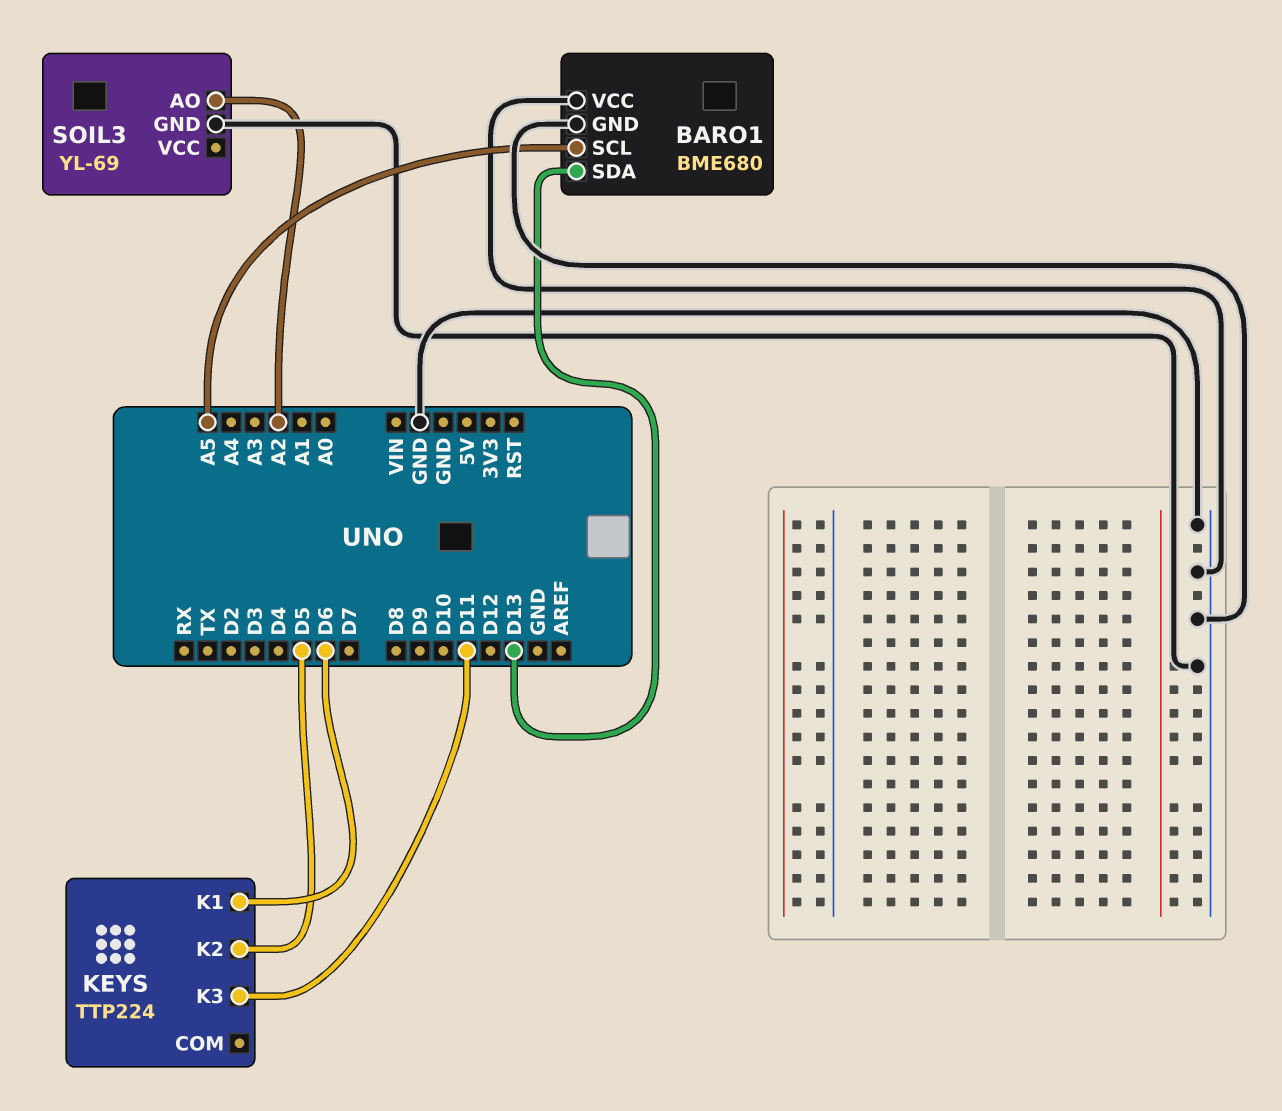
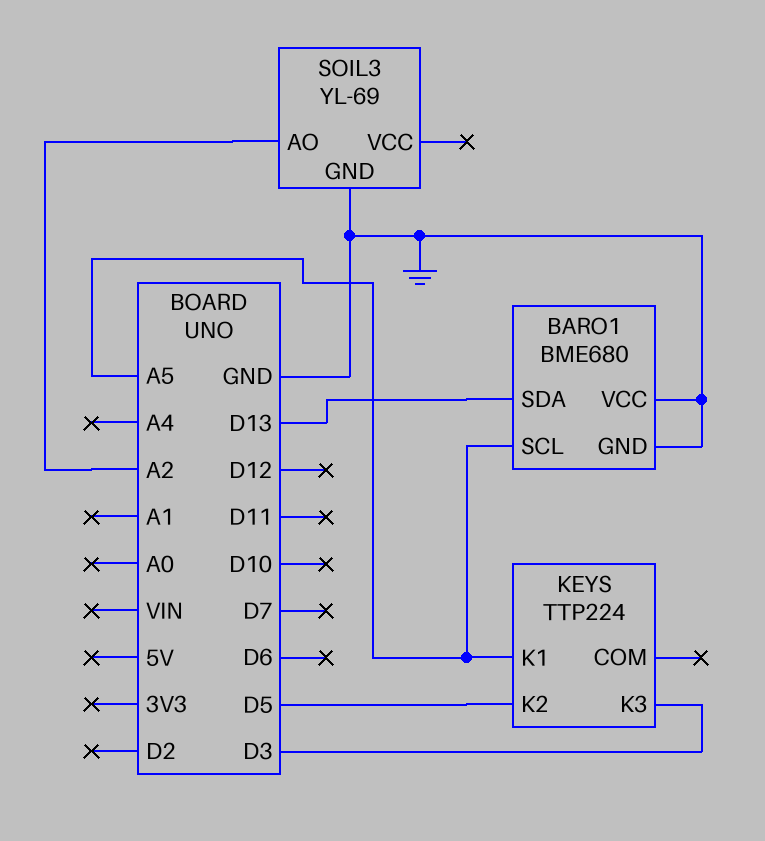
KEYS pin K1: D6 -> A5
KEYS pin K3: D11 -> D3

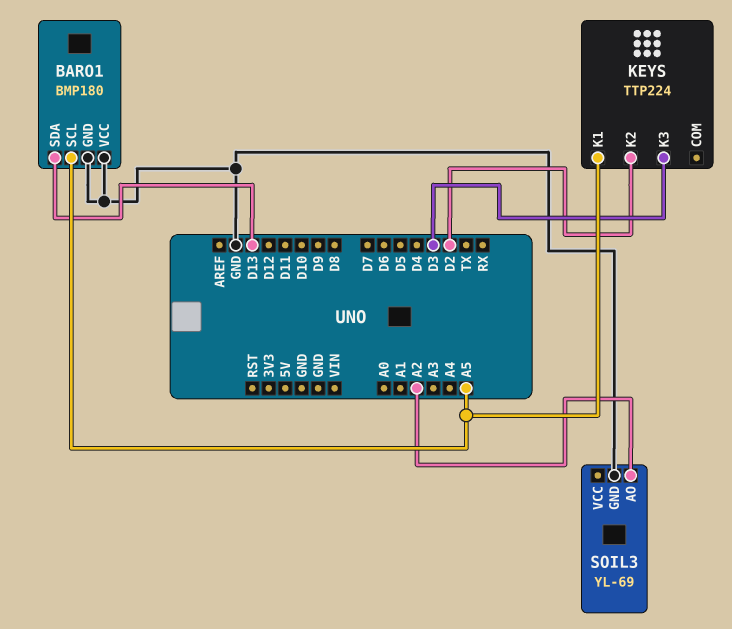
BARO1: BME680 -> BMP180
KEYS pin K2: D5 -> D2

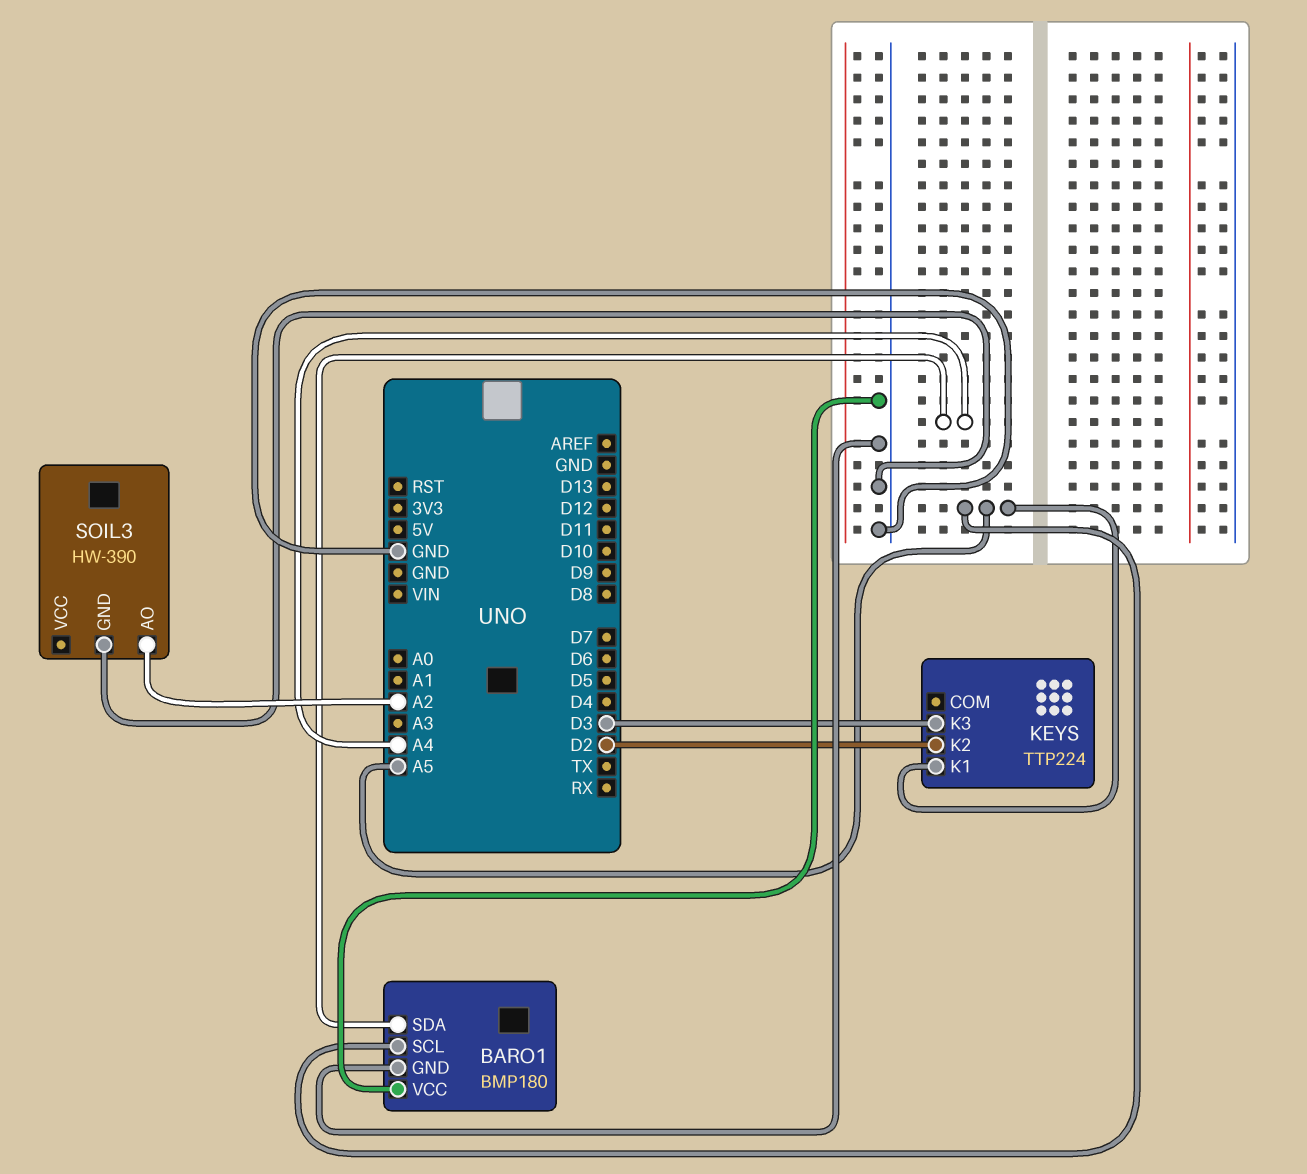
BARO1 pin SDA: D13 -> A4
SOIL3: YL-69 -> HW-390

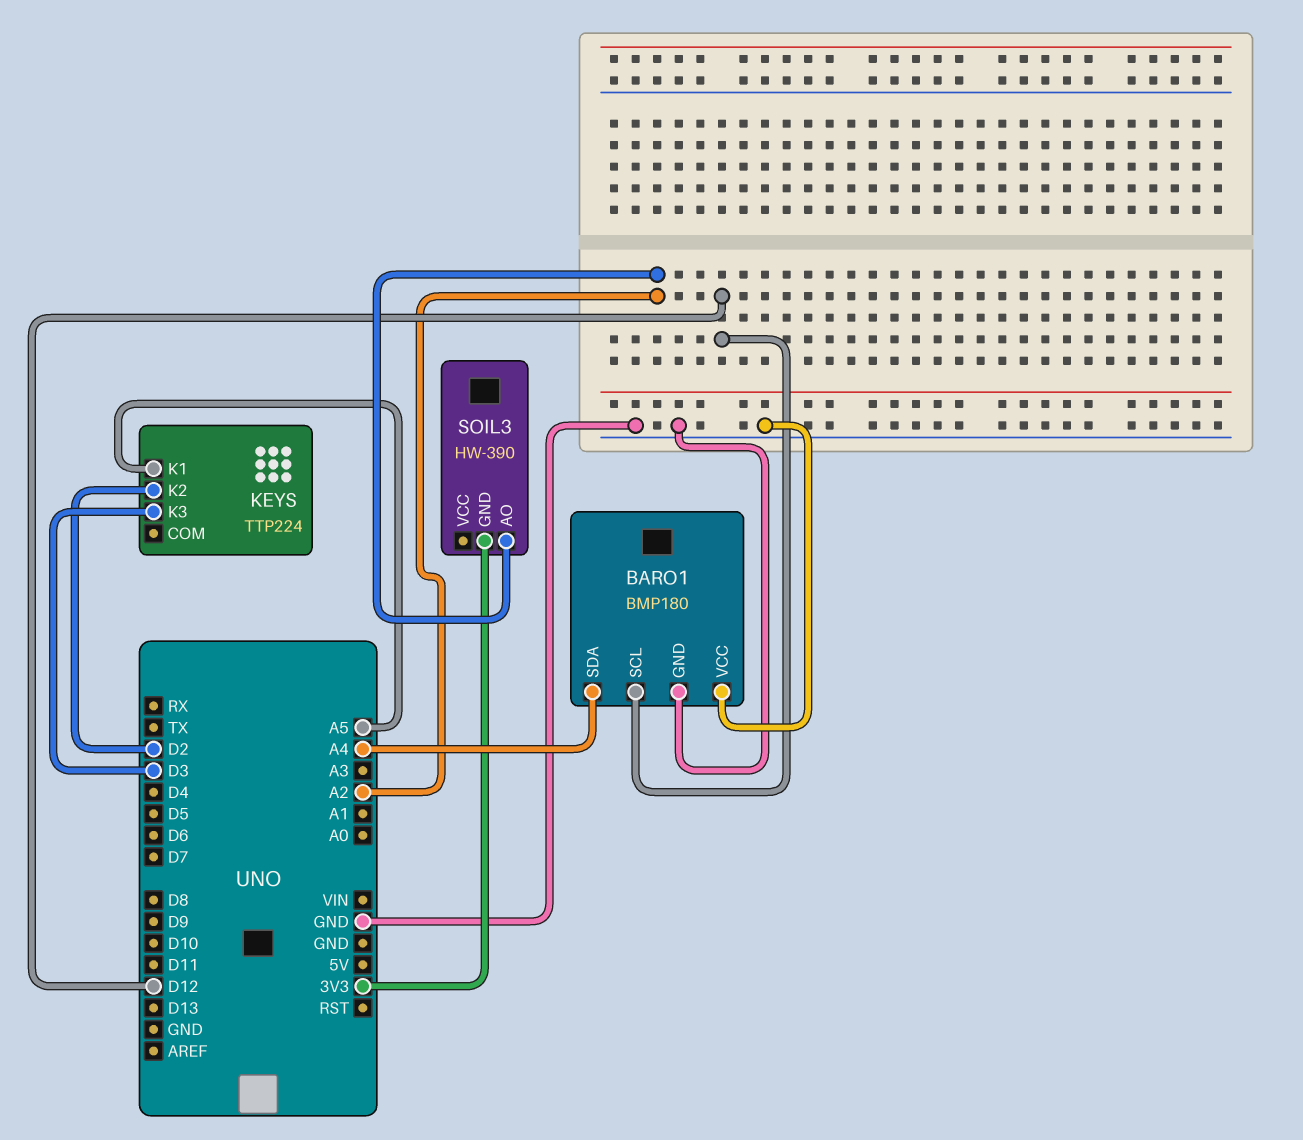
BARO1 pin SCL: A5 -> D12
SOIL3 pin GND: GND -> 3V3

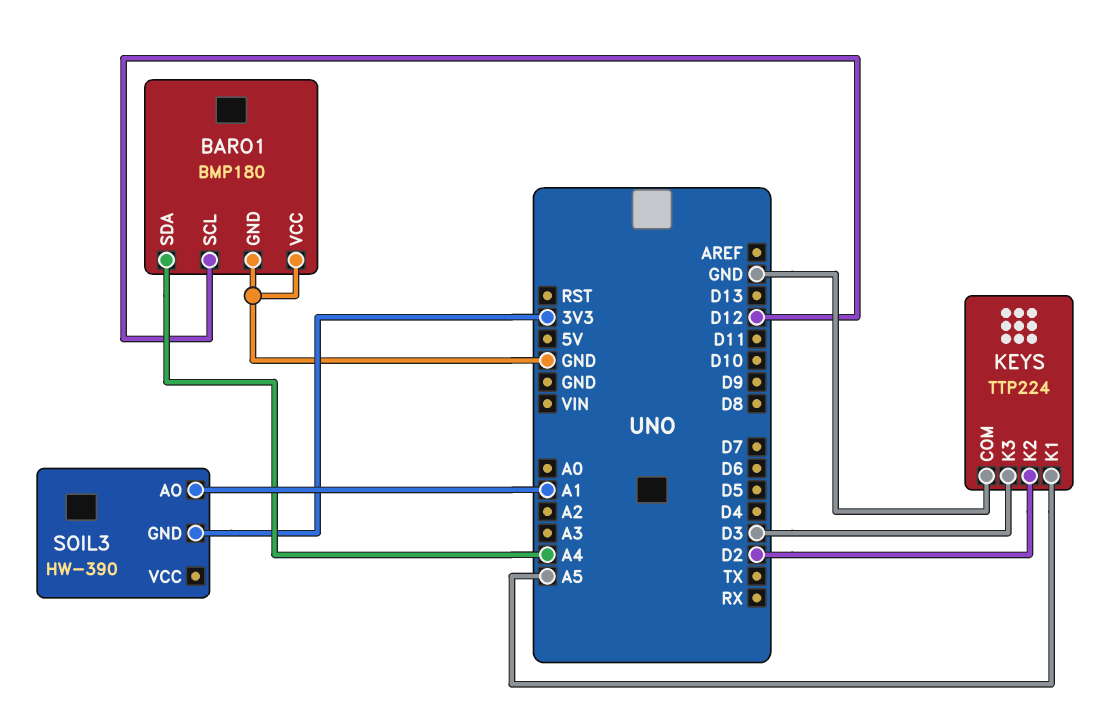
KEYS pin COM: none -> GND
SOIL3 pin AO: A2 -> A1

